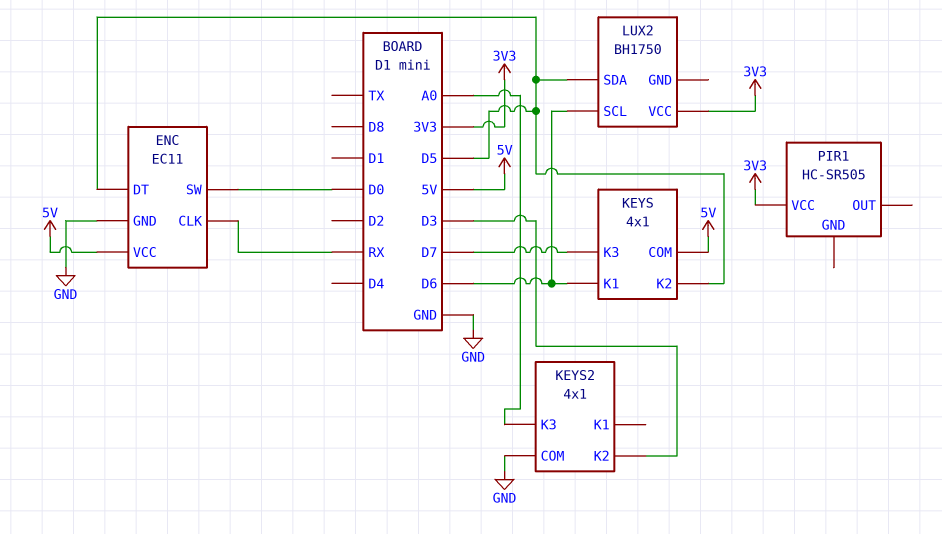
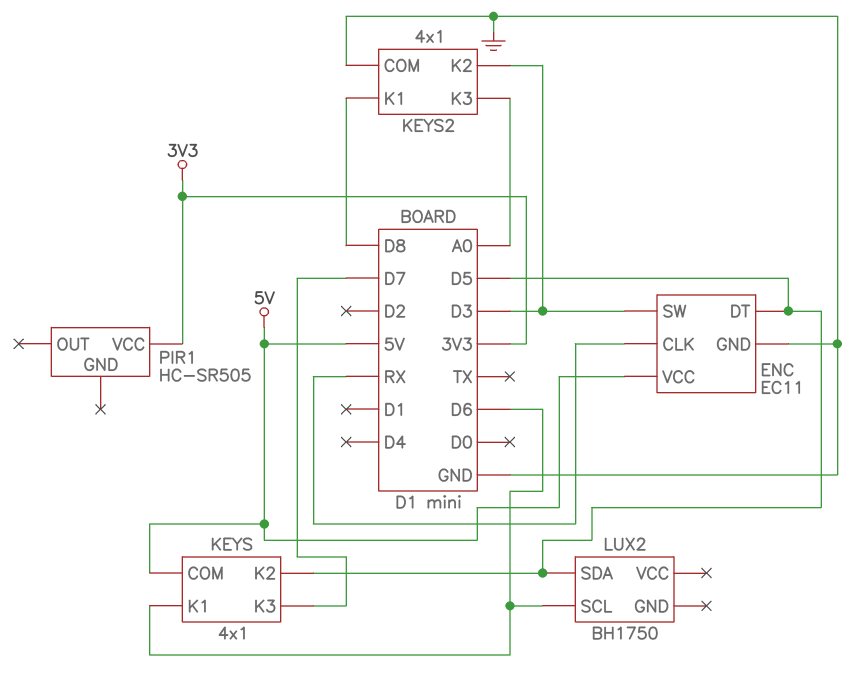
ENC pin SW: D0 -> D3
KEYS2 pin K1: none -> D8
LUX2 pin VCC: 3V3 -> none

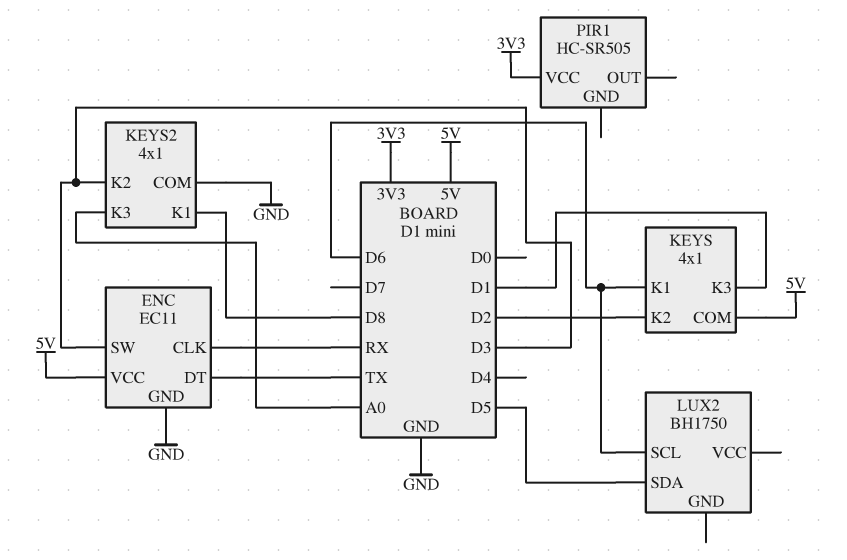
ENC pin DT: D5 -> TX
KEYS pin K2: D5 -> D2
KEYS pin K3: D7 -> D1

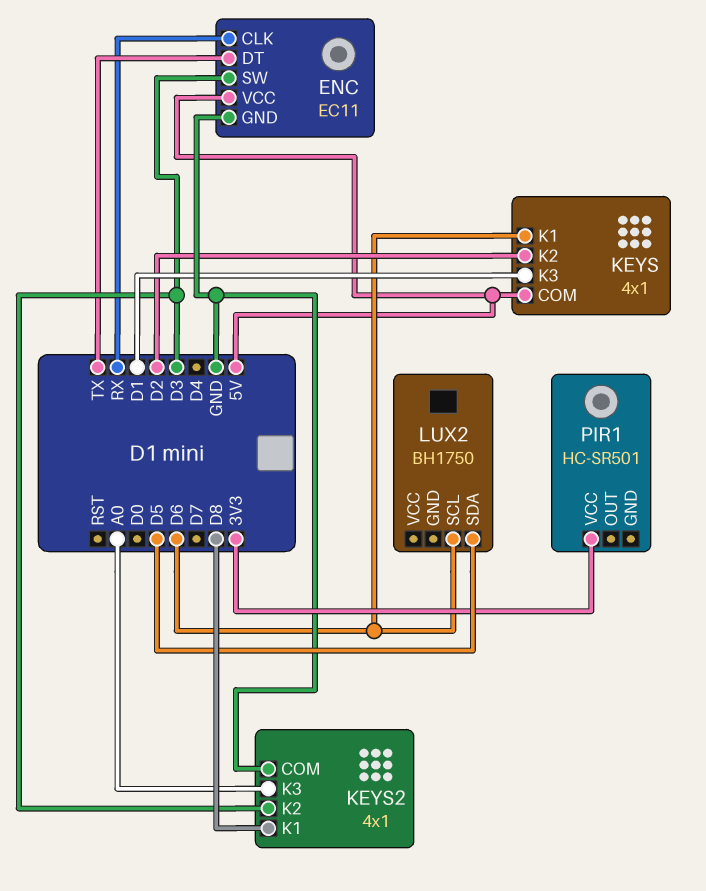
PIR1: HC-SR505 -> HC-SR501

